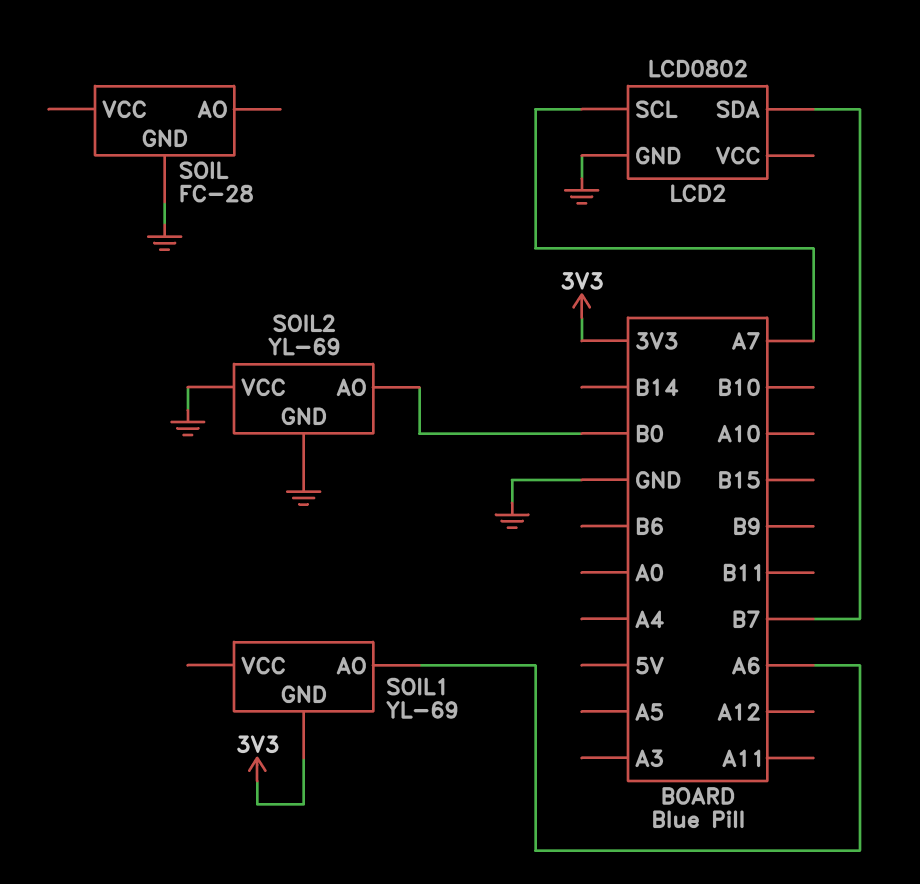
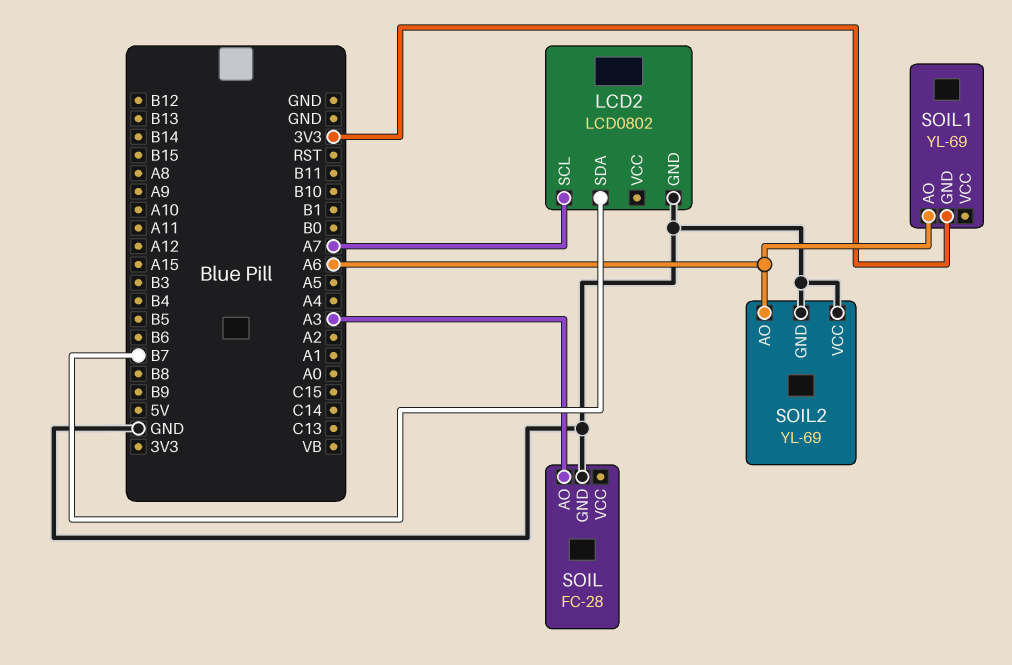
SOIL pin AO: none -> A3
SOIL2 pin AO: B0 -> A6

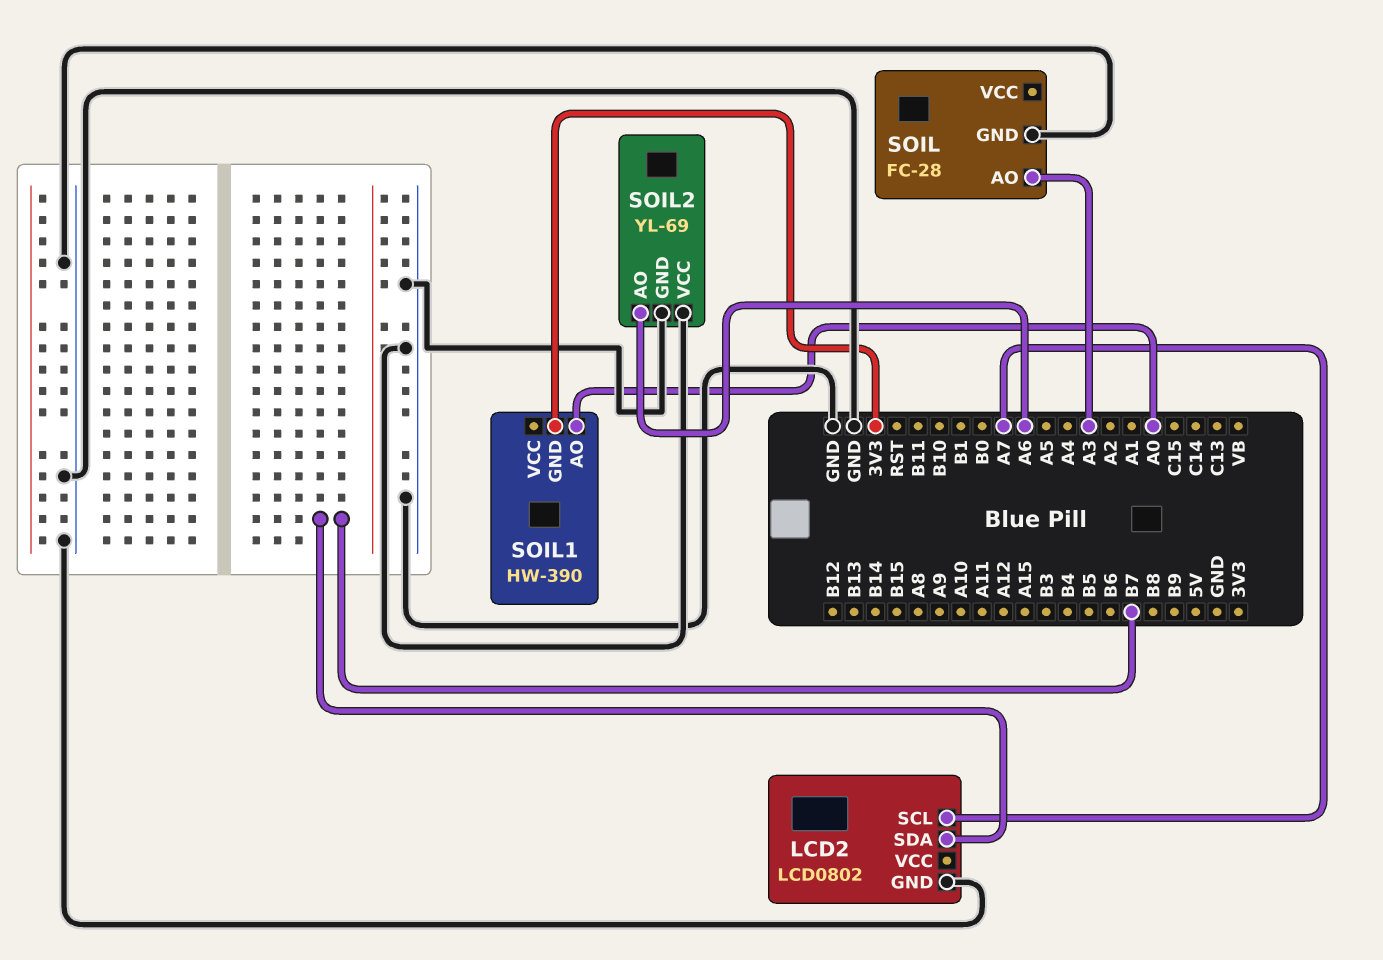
SOIL1: YL-69 -> HW-390
SOIL1 pin AO: A6 -> A0

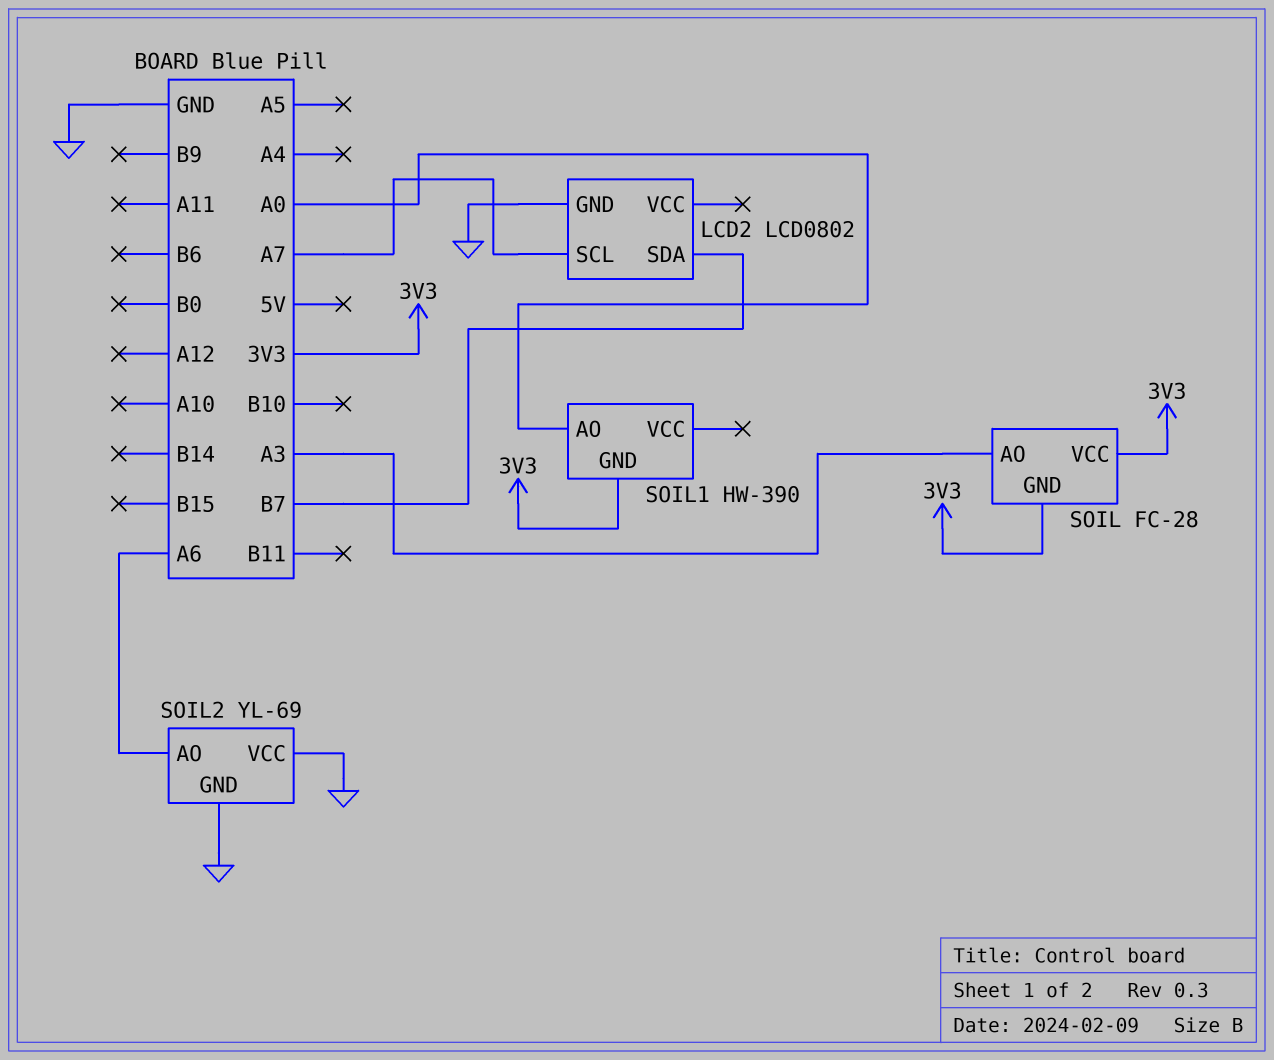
SOIL pin GND: GND -> 3V3
SOIL pin VCC: none -> 3V3

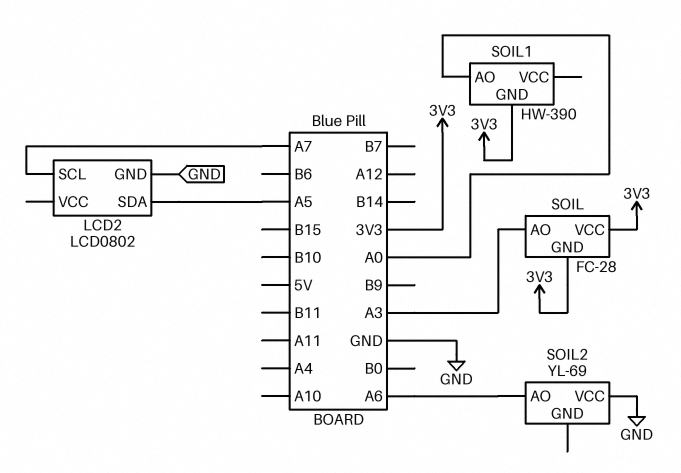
LCD2 pin SDA: B7 -> A5
SOIL2 pin GND: GND -> none

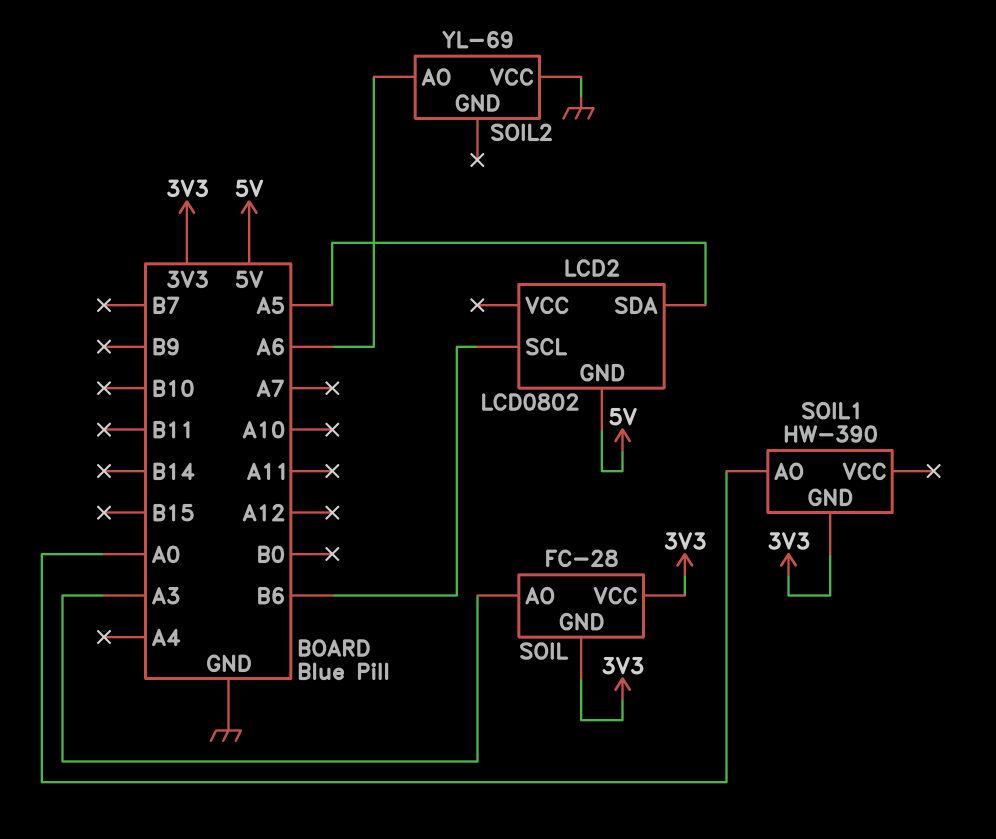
LCD2 pin GND: GND -> 5V
LCD2 pin SCL: A7 -> B6

